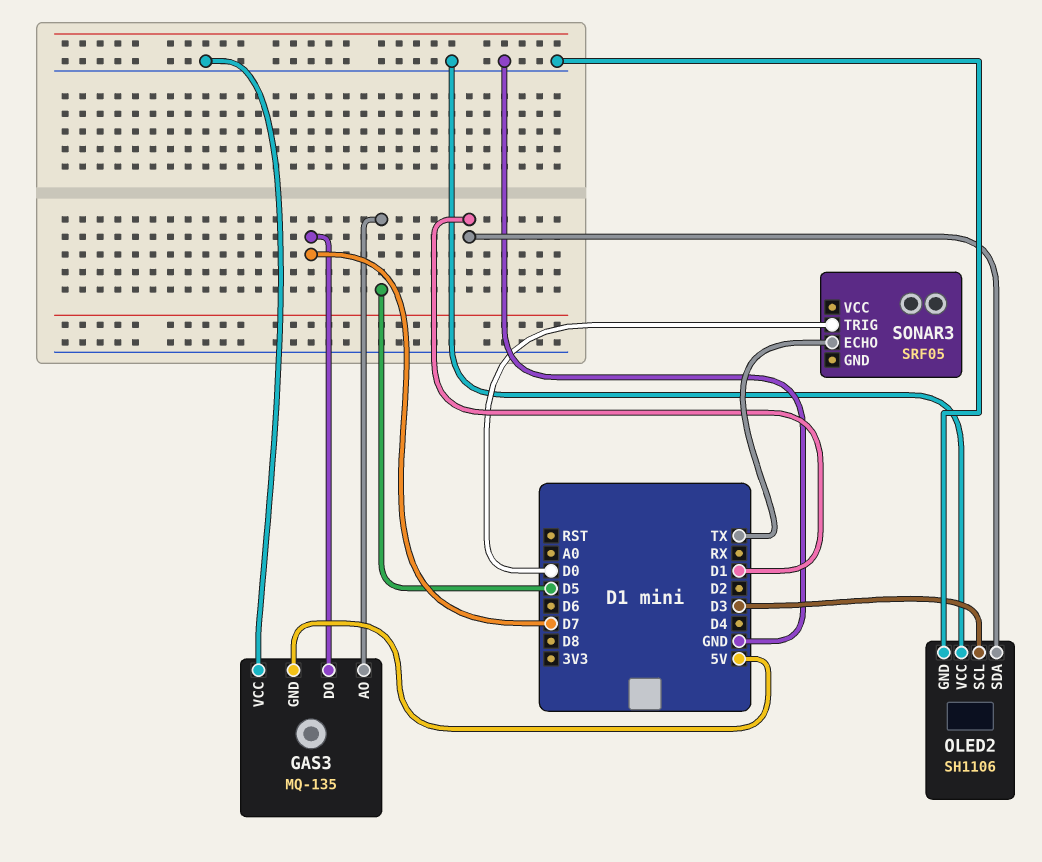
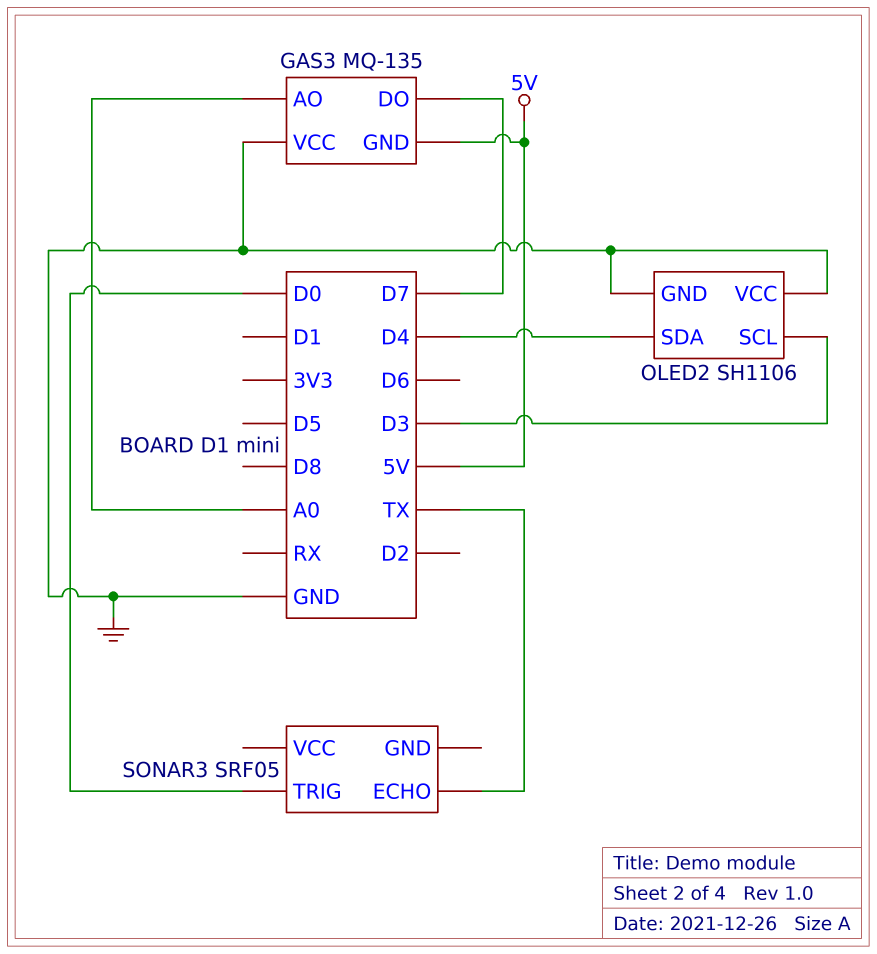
GAS3 pin AO: D5 -> A0
OLED2 pin SDA: D1 -> D4

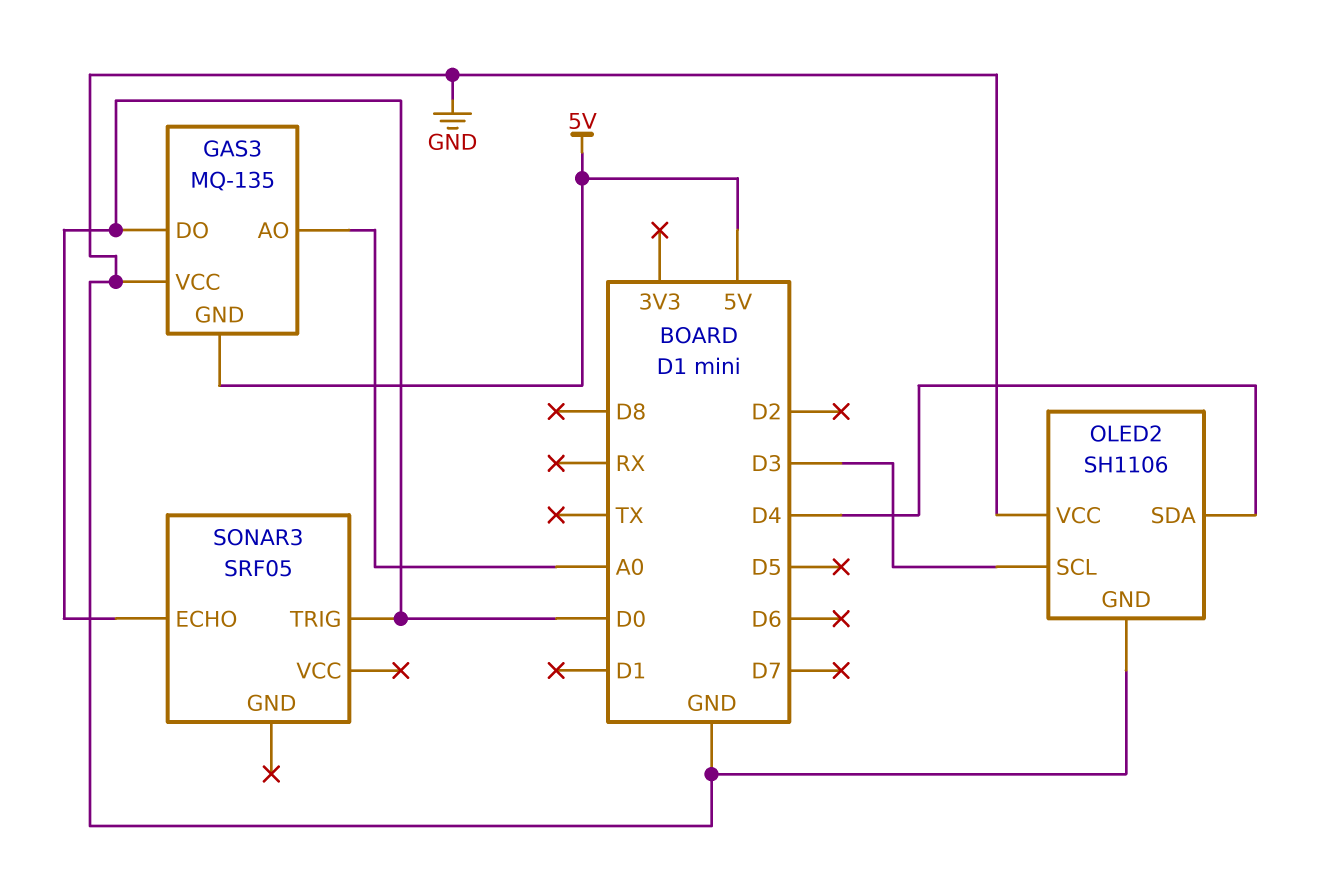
GAS3 pin DO: D7 -> D0
SONAR3 pin ECHO: TX -> D0

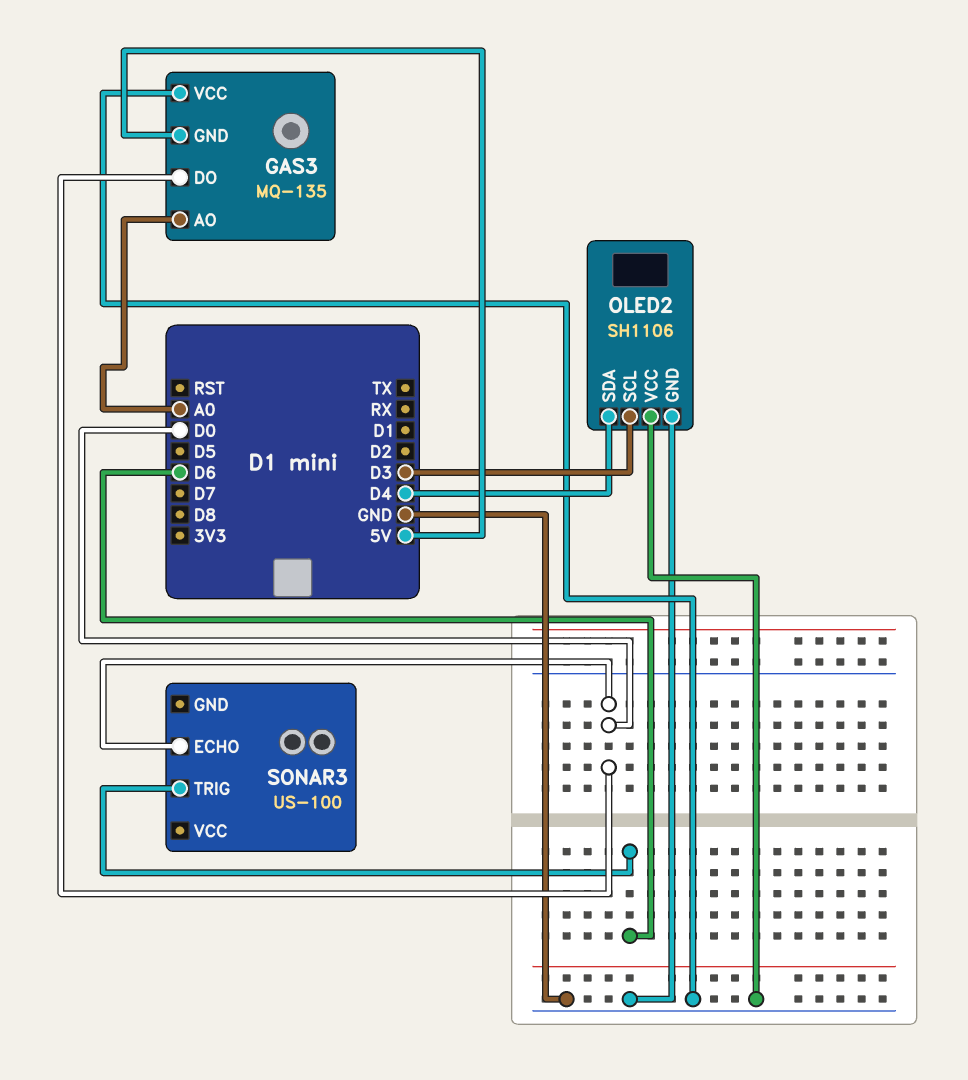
SONAR3: SRF05 -> US-100
SONAR3 pin TRIG: D0 -> D6

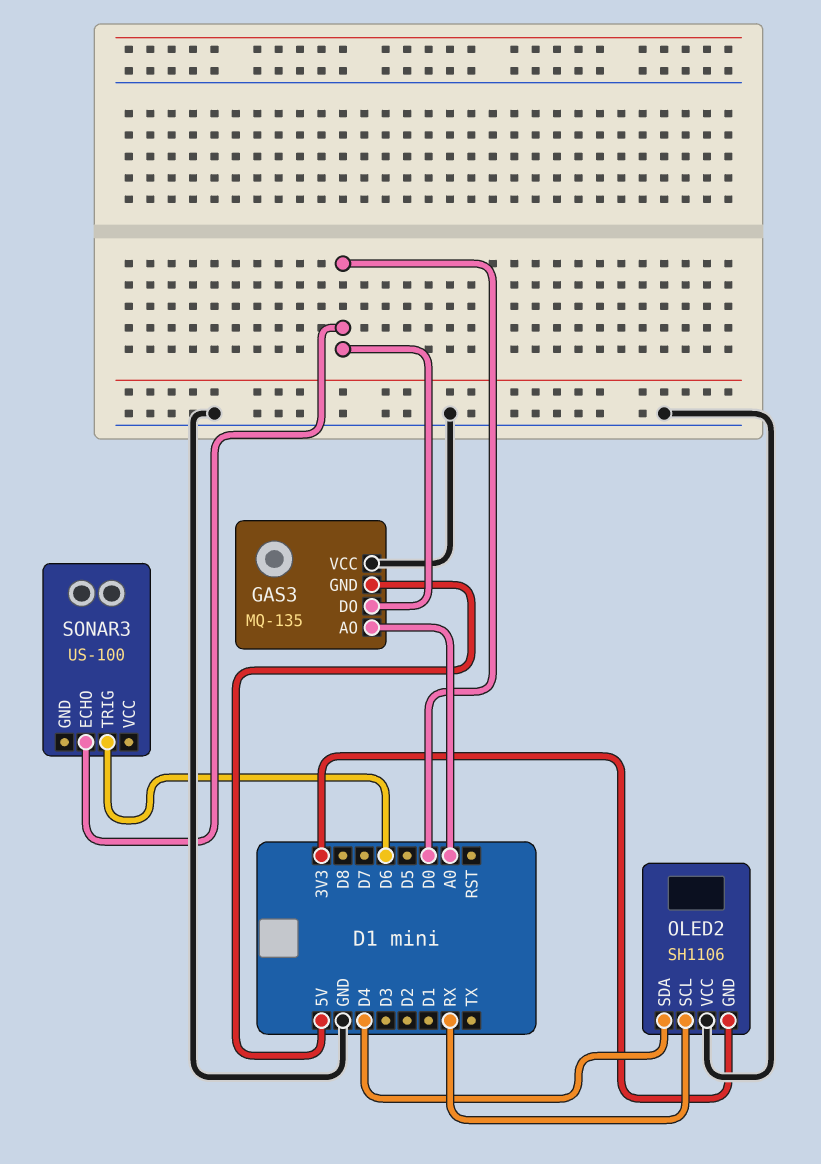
OLED2 pin GND: GND -> 3V3
OLED2 pin SCL: D3 -> RX

